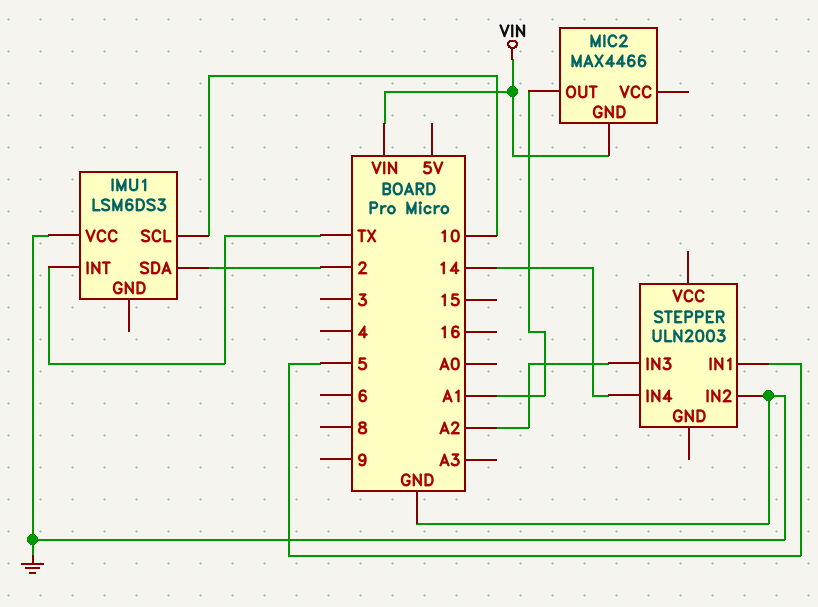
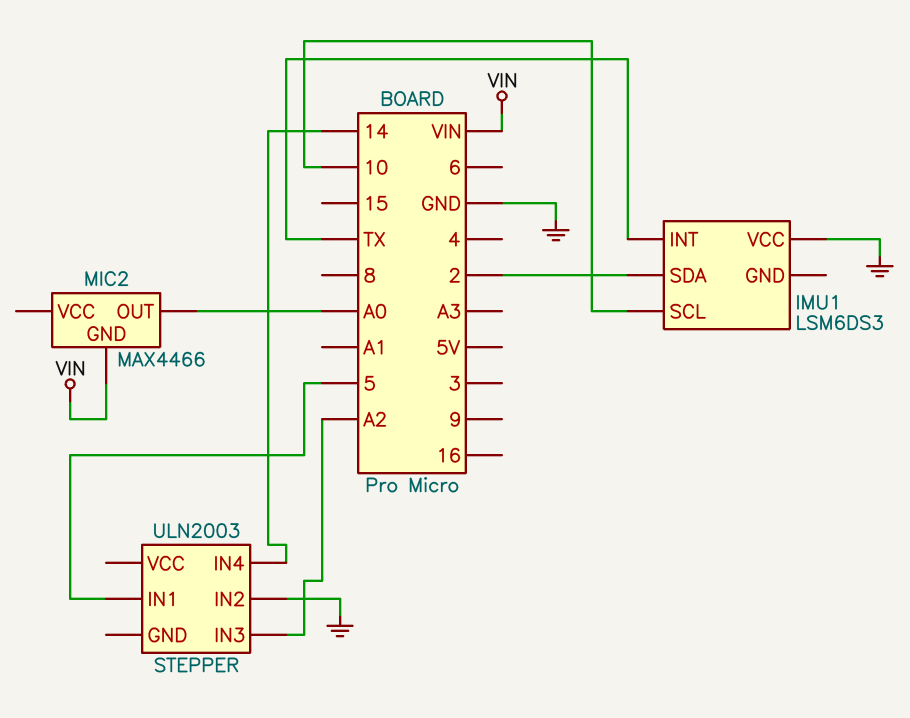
MIC2 pin OUT: A1 -> A0

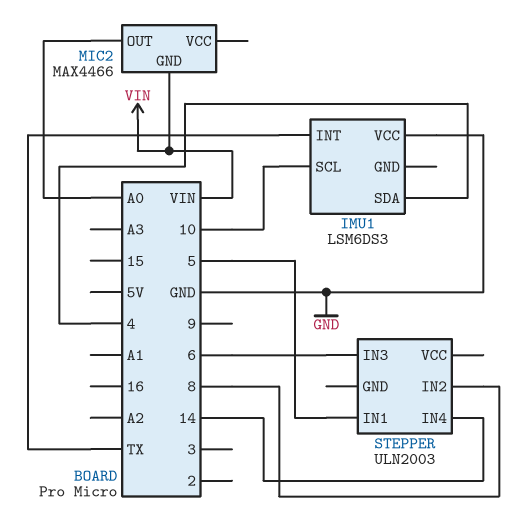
IMU1 pin SDA: 2 -> 4
STEPPER pin IN2: GND -> 8
STEPPER pin IN3: A2 -> 6

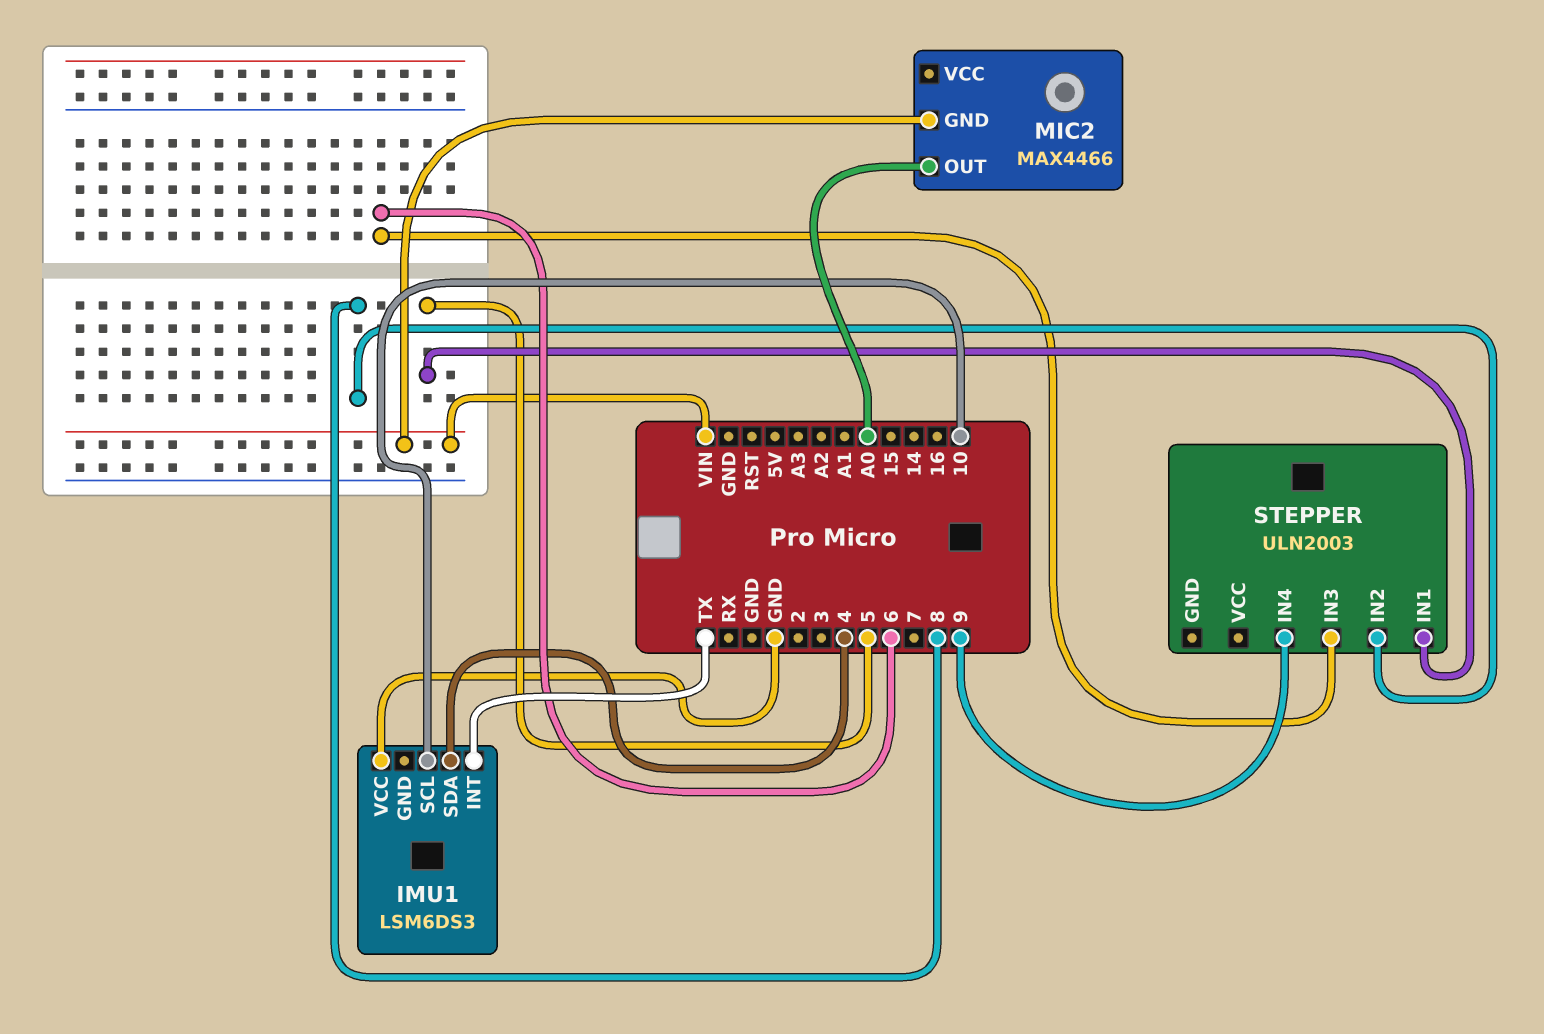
STEPPER pin IN4: 14 -> 9

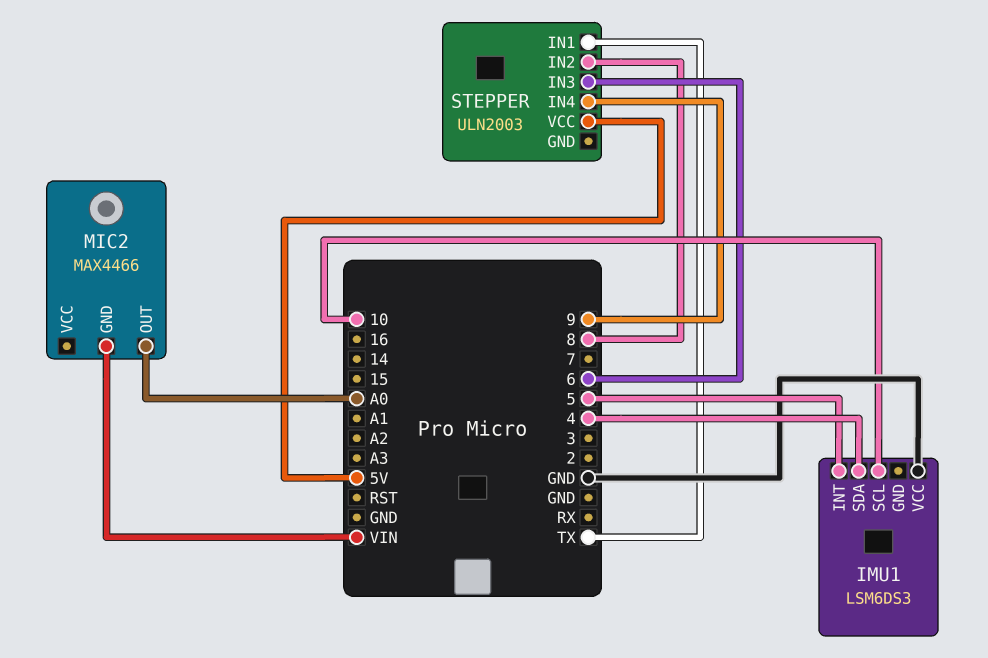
IMU1 pin INT: TX -> 5
STEPPER pin IN1: 5 -> TX
STEPPER pin VCC: none -> 5V

